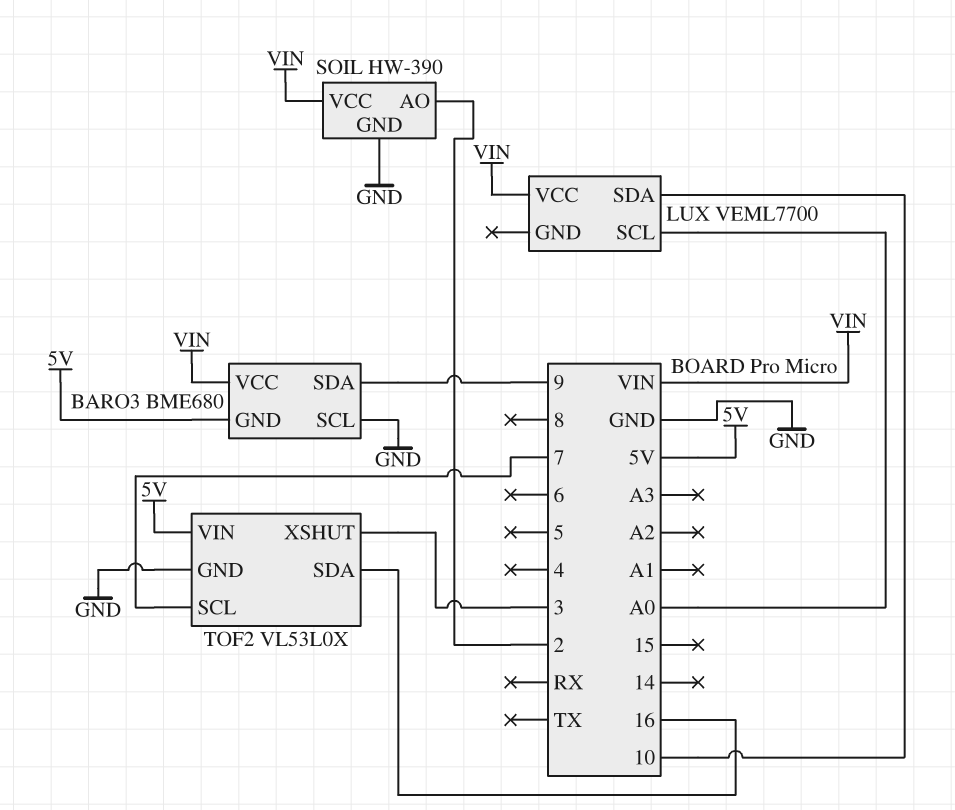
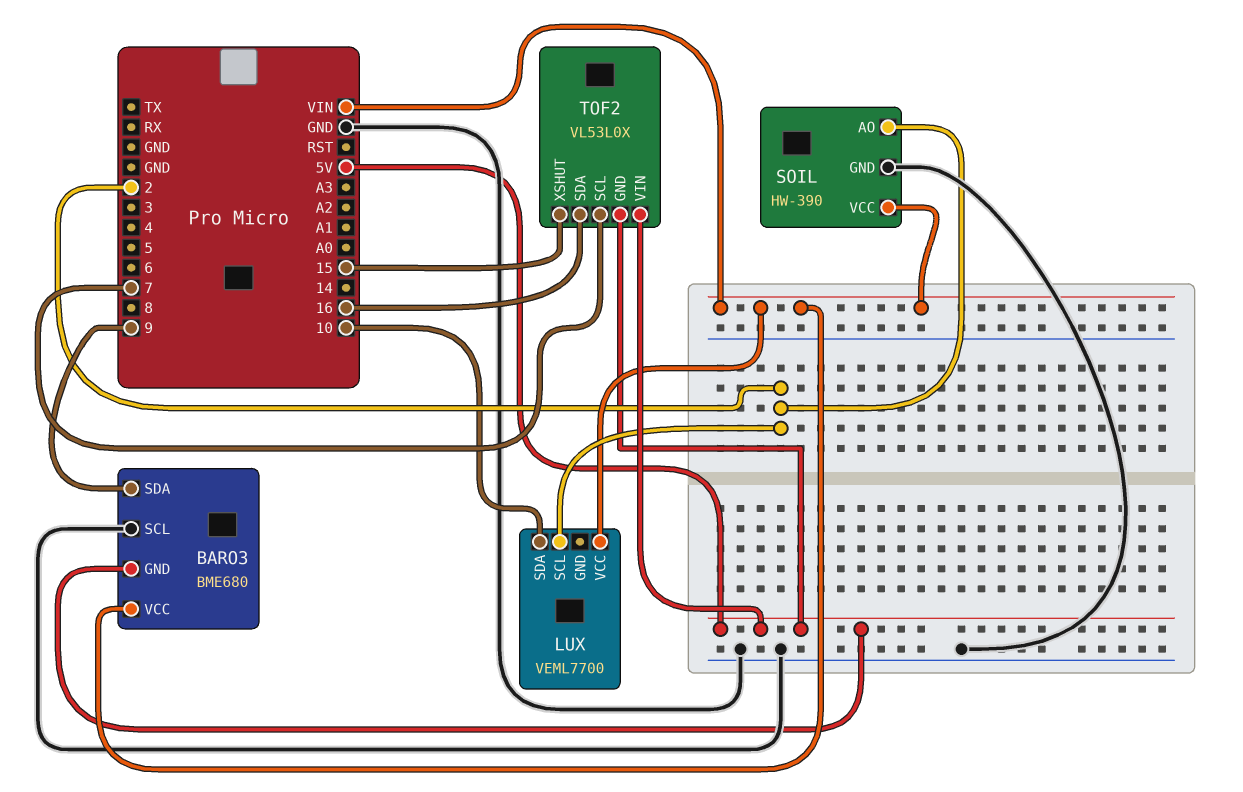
LUX pin SCL: A0 -> 2
TOF2 pin GND: GND -> 5V
TOF2 pin XSHUT: 3 -> 15

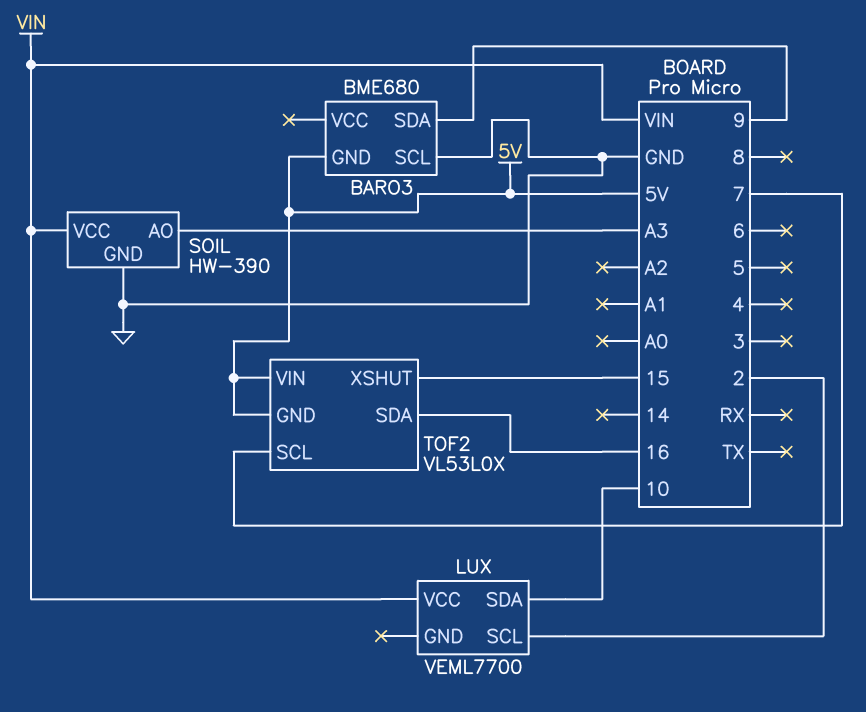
BARO3 pin VCC: VIN -> none
SOIL pin AO: 2 -> A3

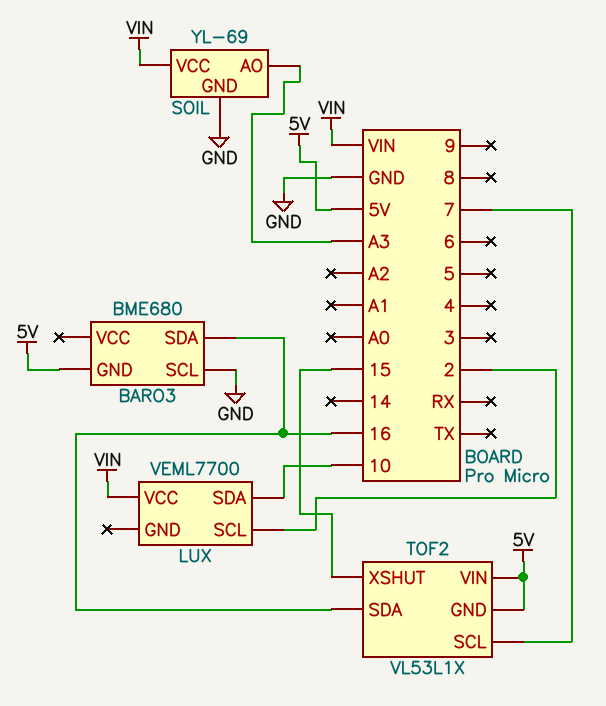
BARO3 pin SDA: 9 -> 16
SOIL: HW-390 -> YL-69
TOF2: VL53L0X -> VL53L1X

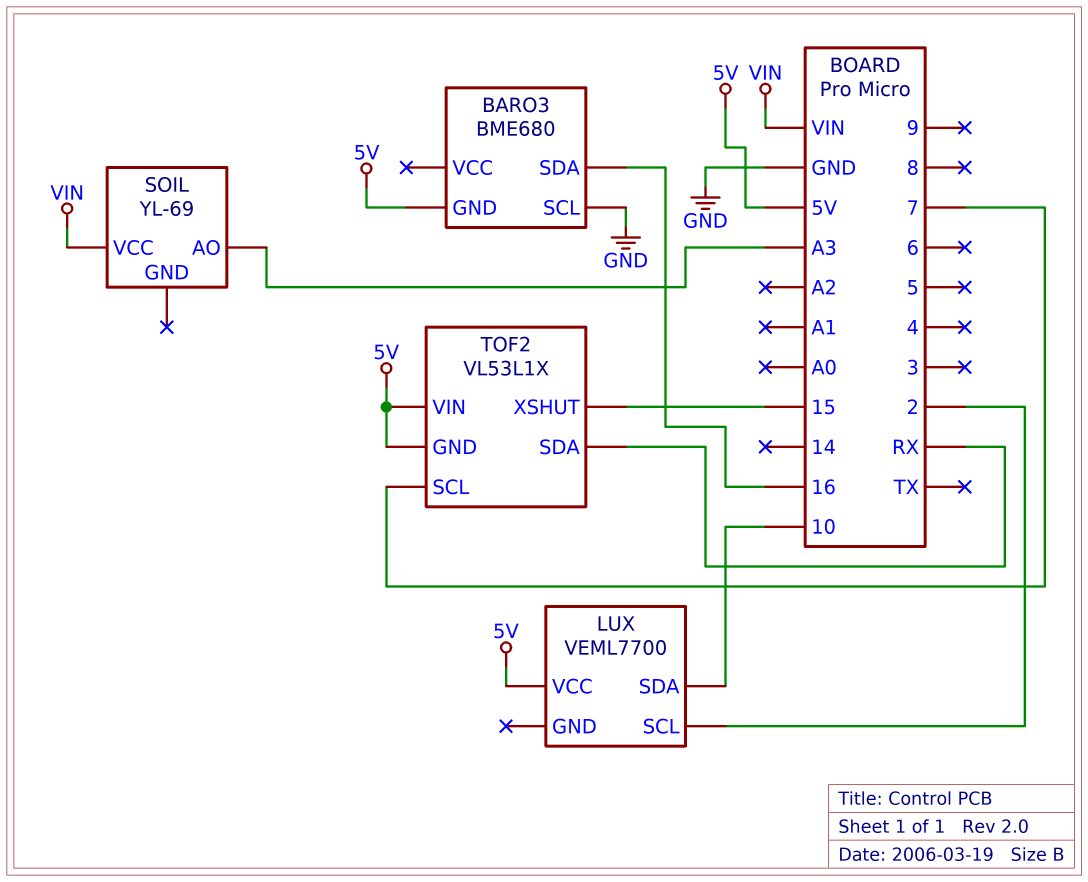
LUX pin VCC: VIN -> 5V
SOIL pin GND: GND -> none
TOF2 pin SDA: 16 -> RX

